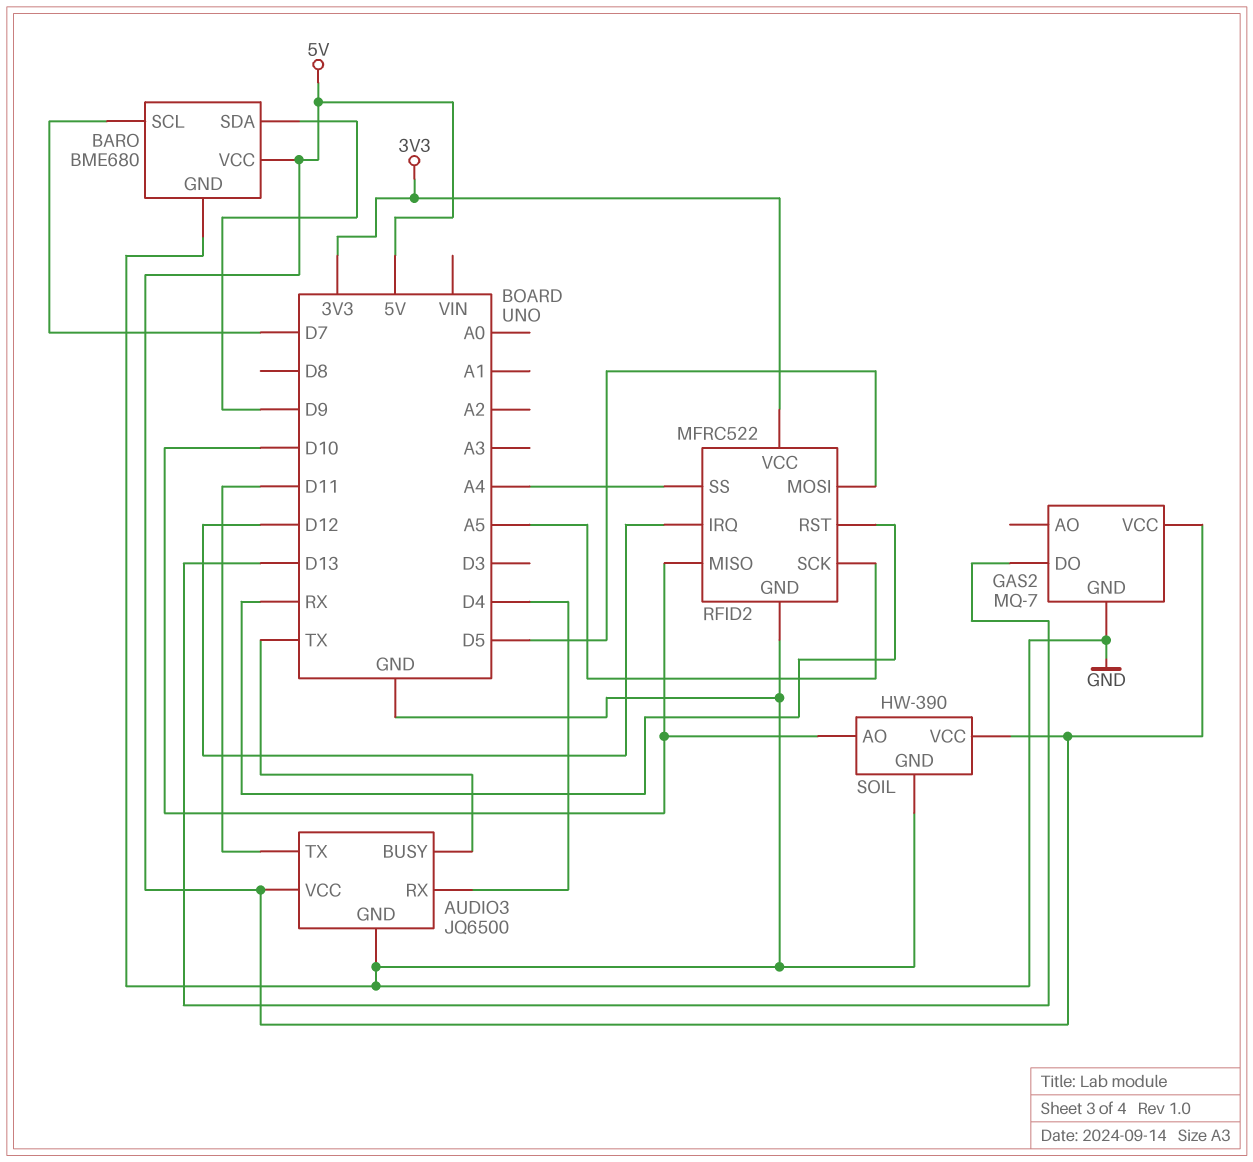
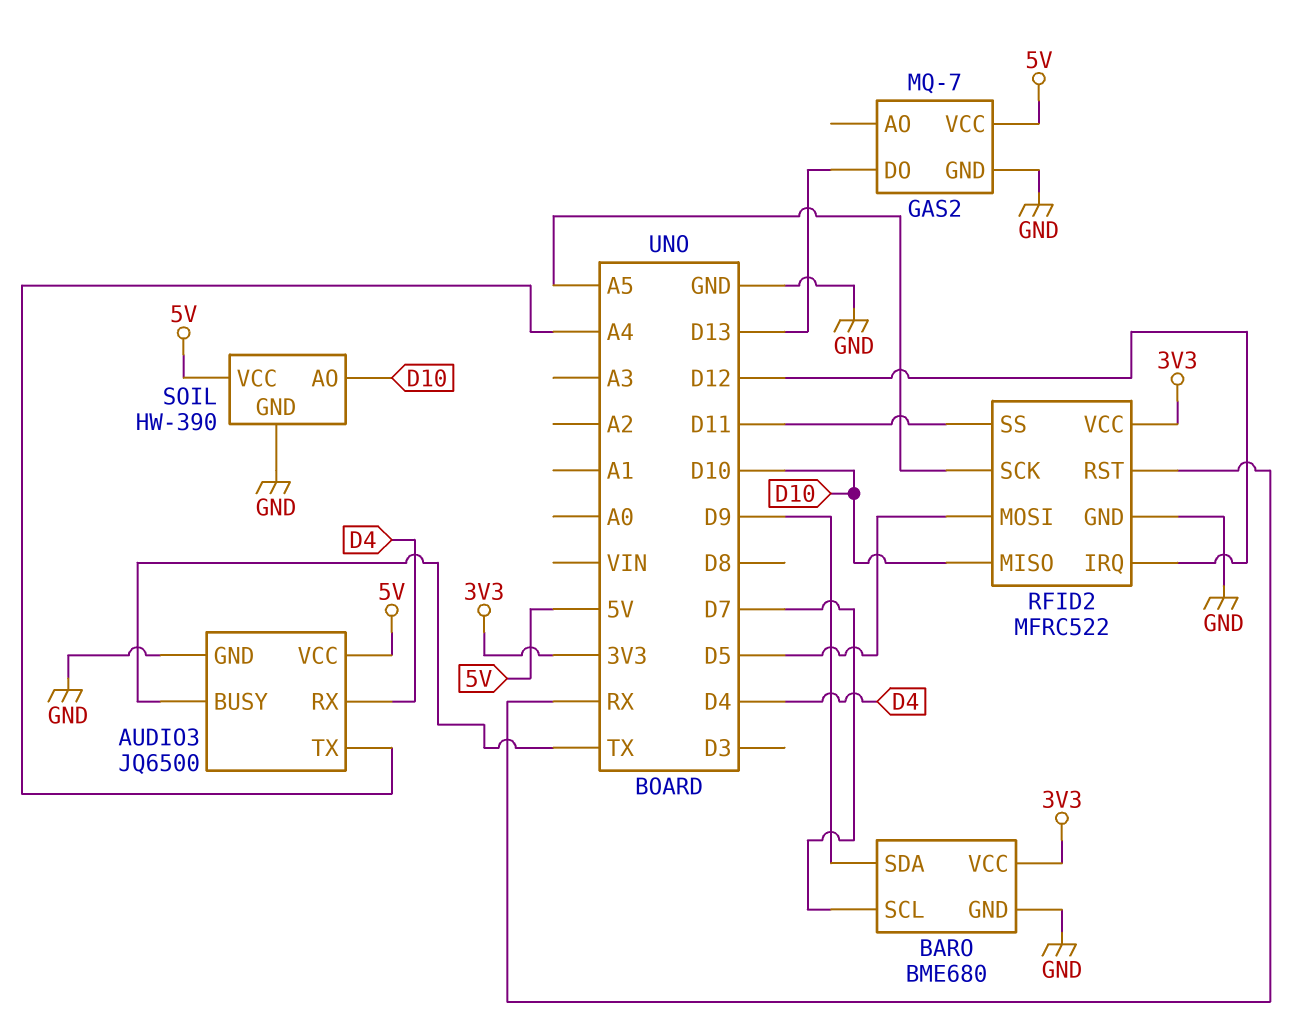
AUDIO3 pin TX: D11 -> A4
BARO pin VCC: 5V -> 3V3
RFID2 pin SS: A4 -> D11

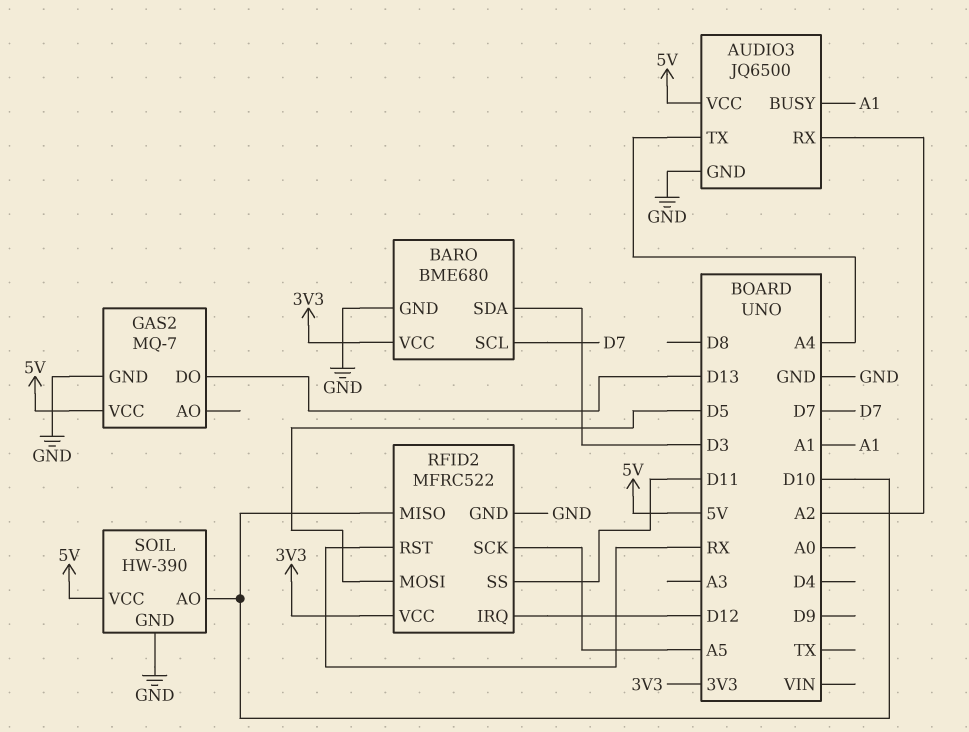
AUDIO3 pin BUSY: TX -> A1
AUDIO3 pin RX: D4 -> A2
BARO pin SDA: D9 -> D3

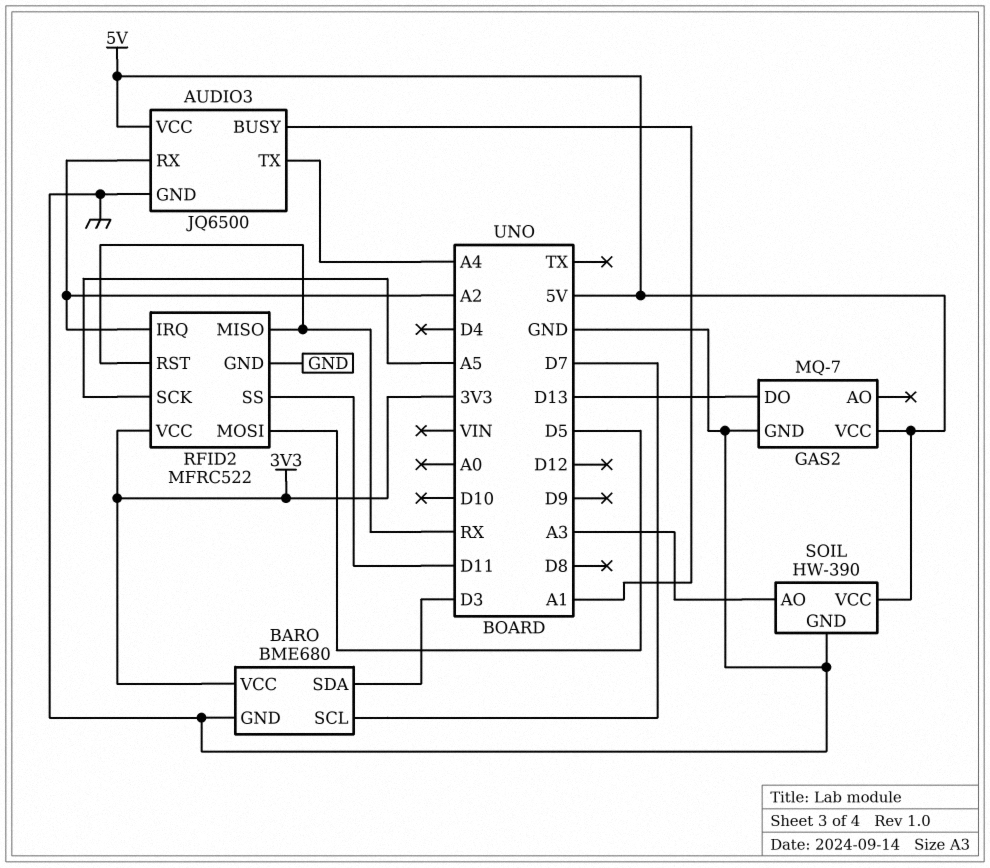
RFID2 pin IRQ: D12 -> A2
RFID2 pin MISO: D10 -> RX
SOIL pin AO: D10 -> A3

